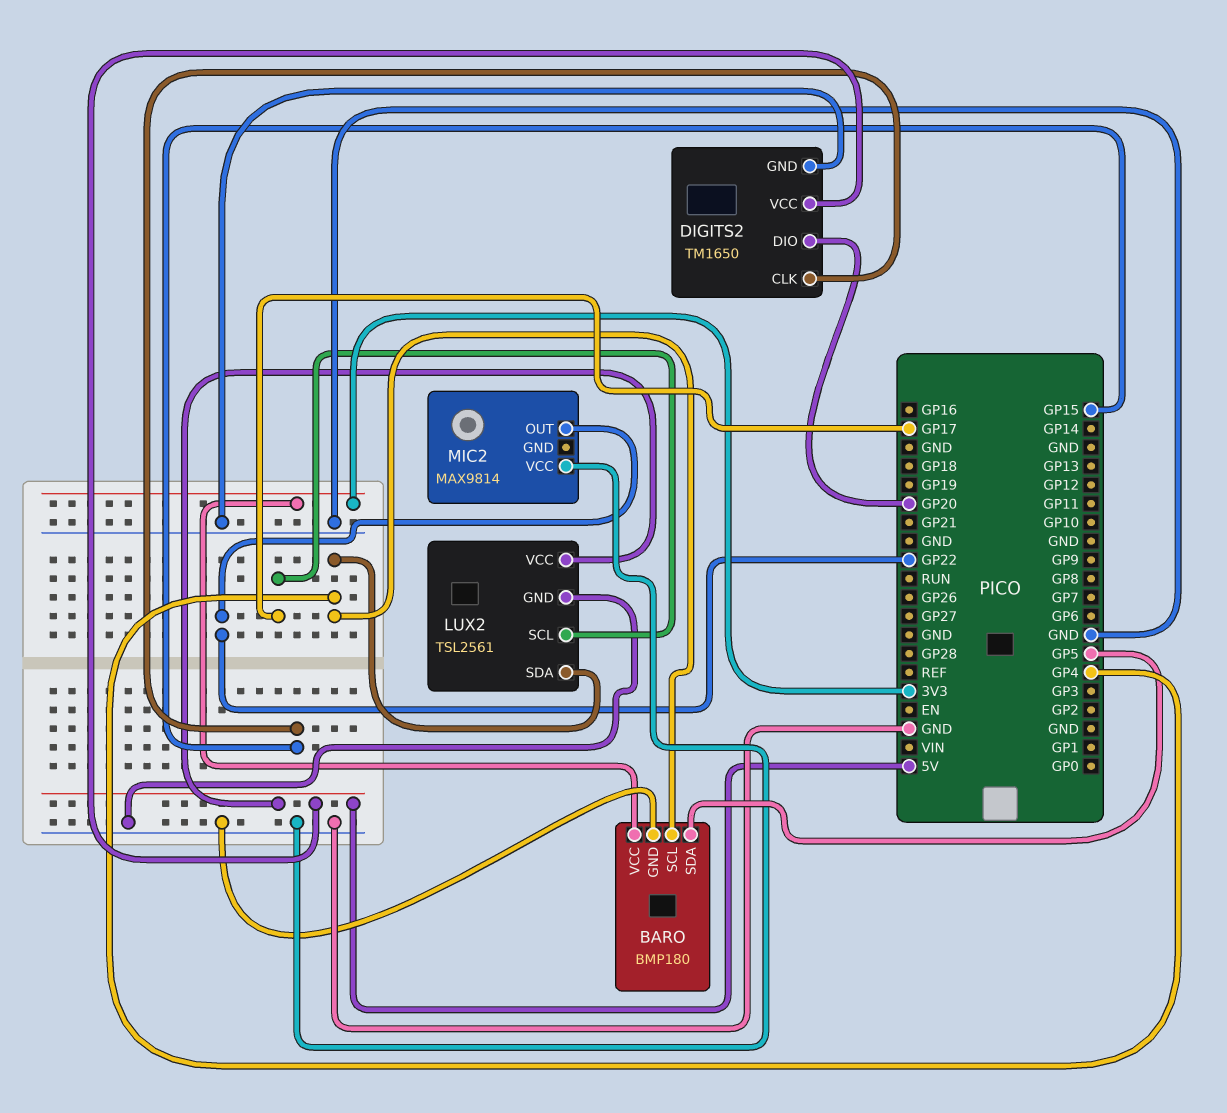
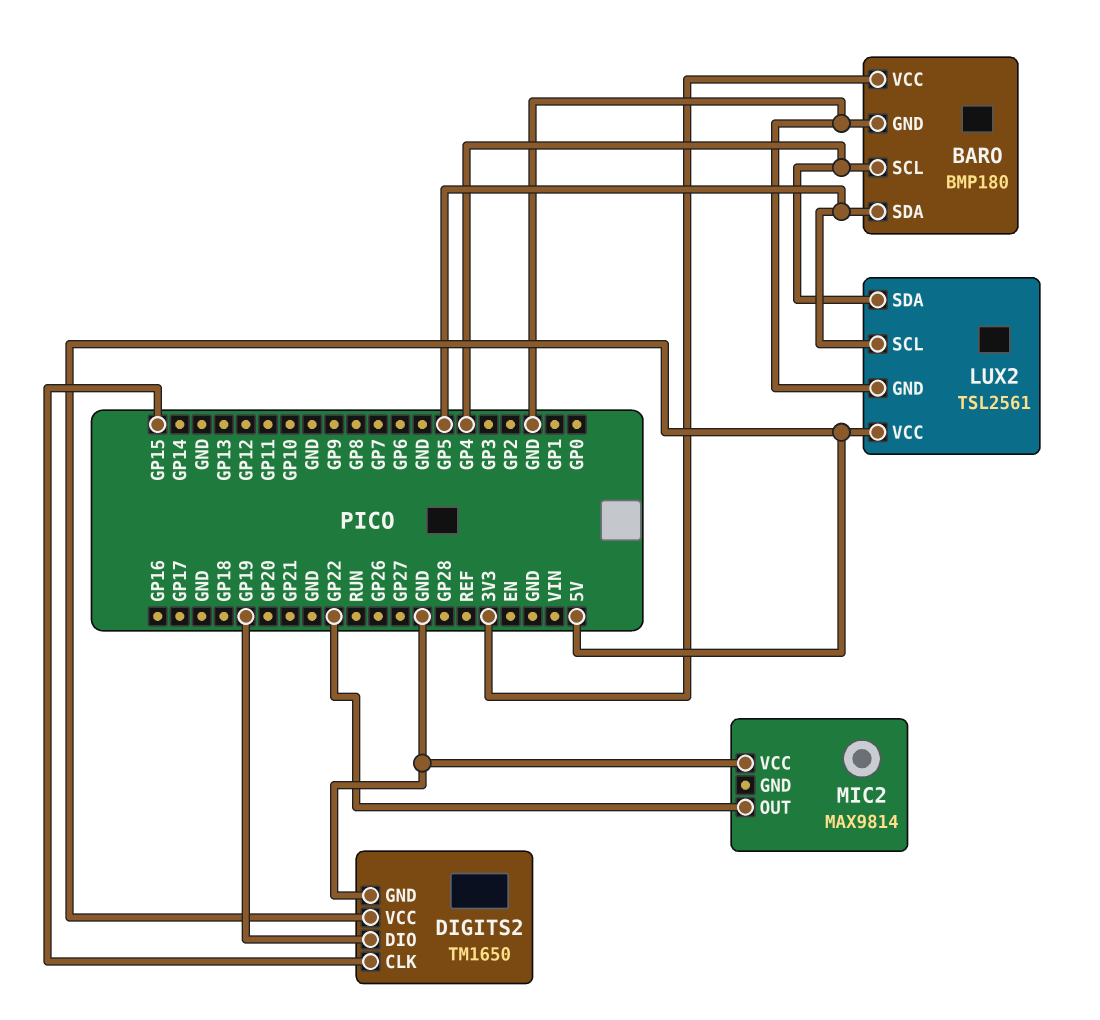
DIGITS2 pin DIO: GP20 -> GP19
LUX2 pin SCL: GP17 -> GP5

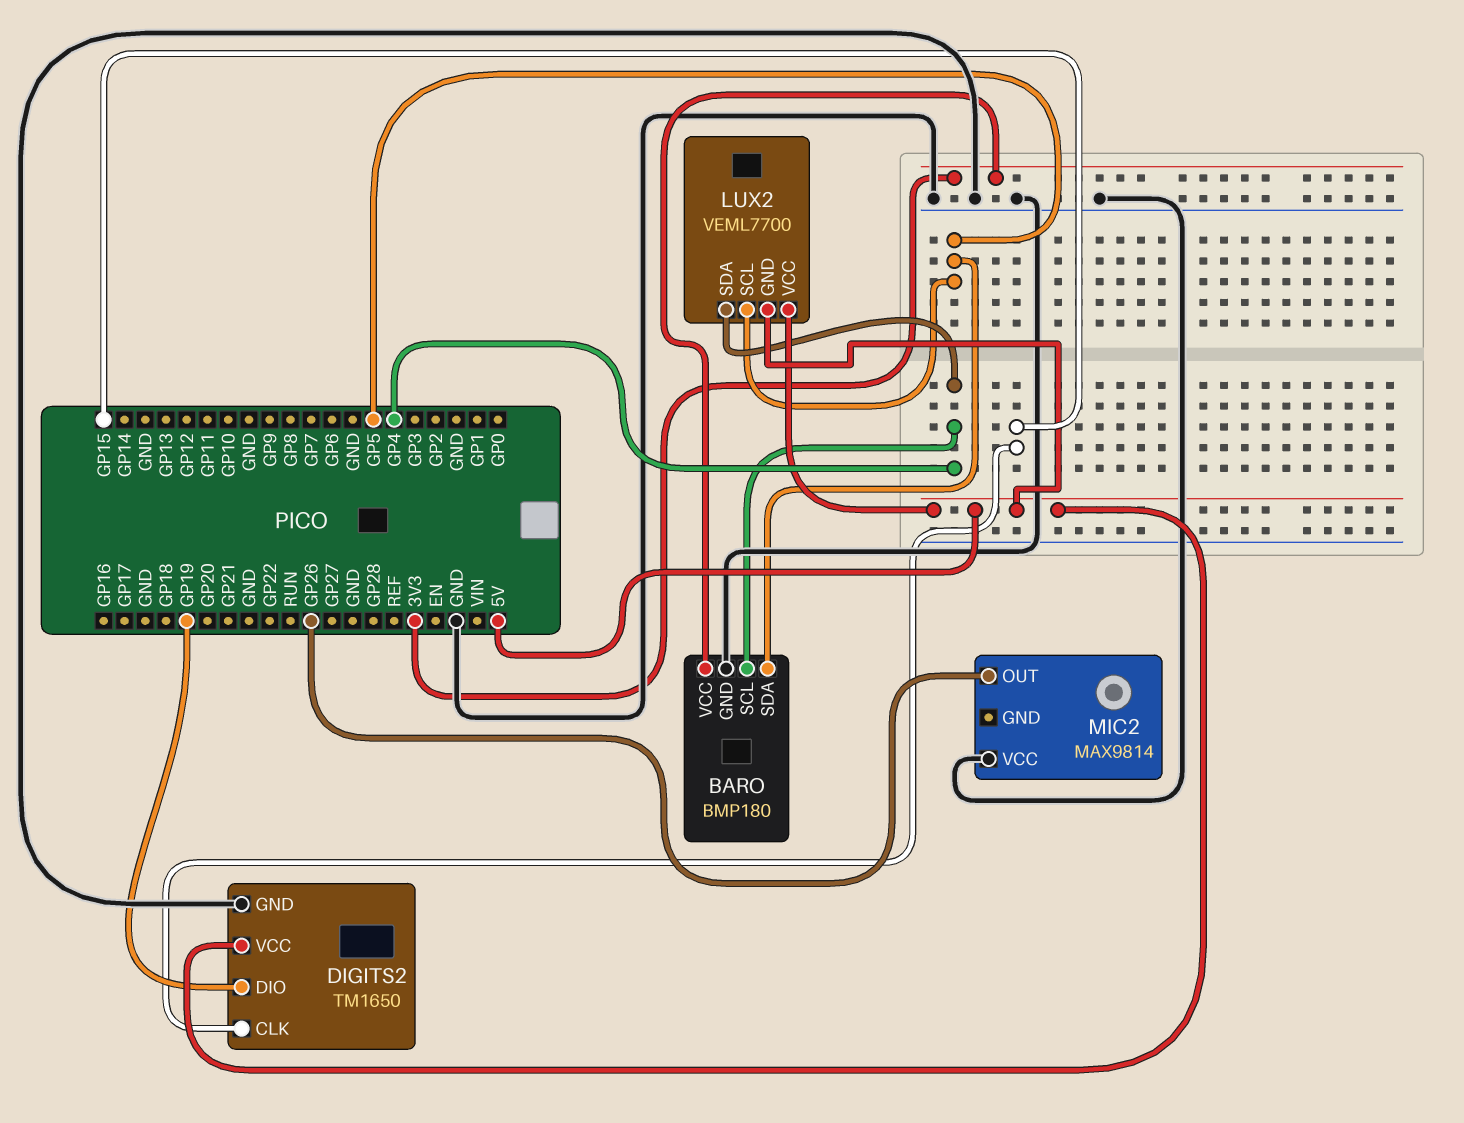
LUX2: TSL2561 -> VEML7700
LUX2 pin GND: GND -> 5V
MIC2 pin OUT: GP22 -> GP26

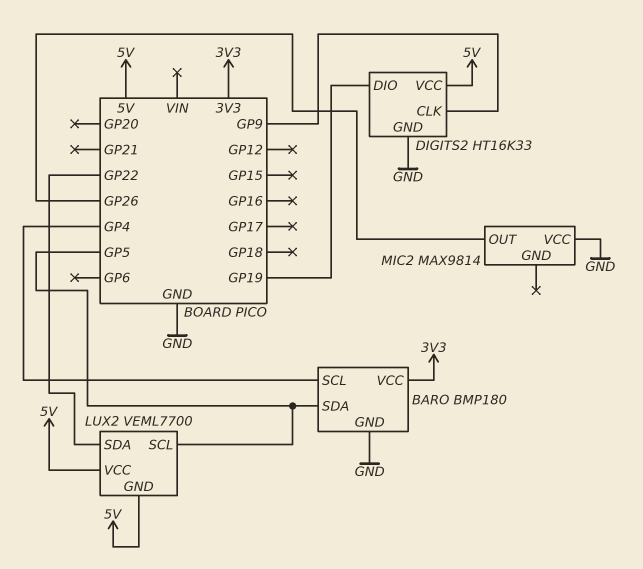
DIGITS2: TM1650 -> HT16K33
DIGITS2 pin CLK: GP15 -> GP9
LUX2 pin SDA: GP4 -> GP22

